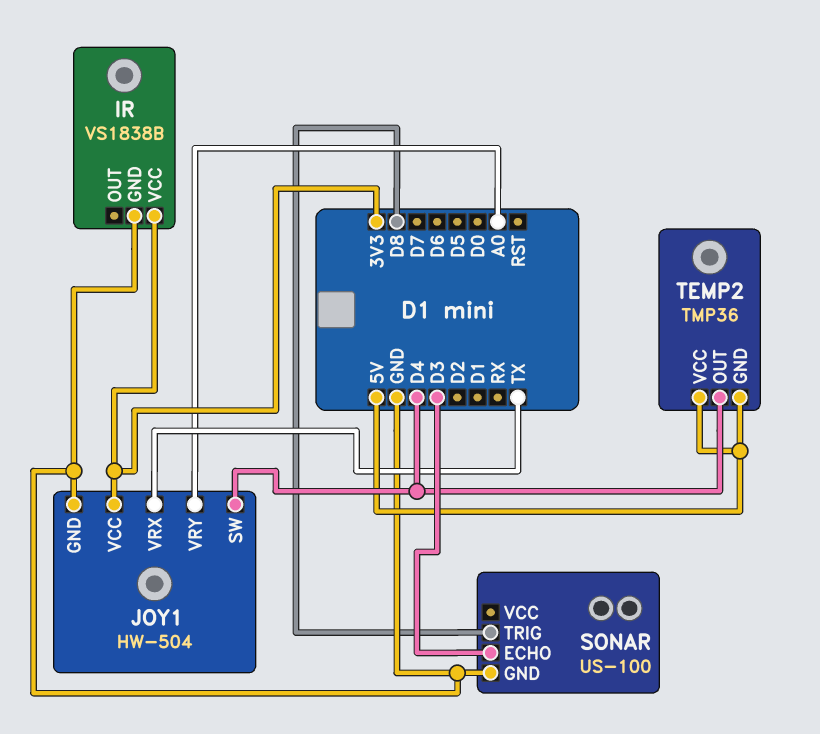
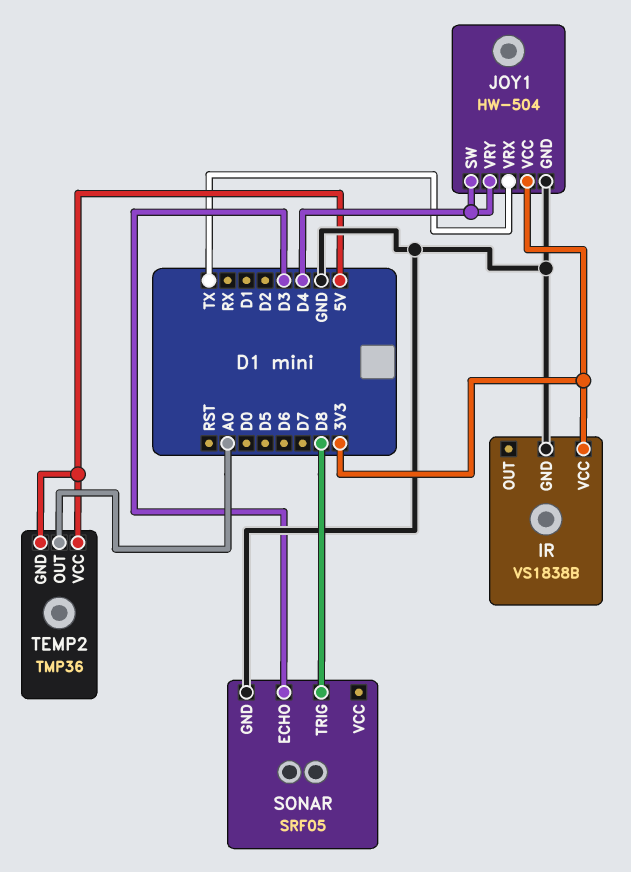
JOY1 pin VRY: A0 -> D4
SONAR: US-100 -> SRF05
TEMP2 pin OUT: D4 -> A0

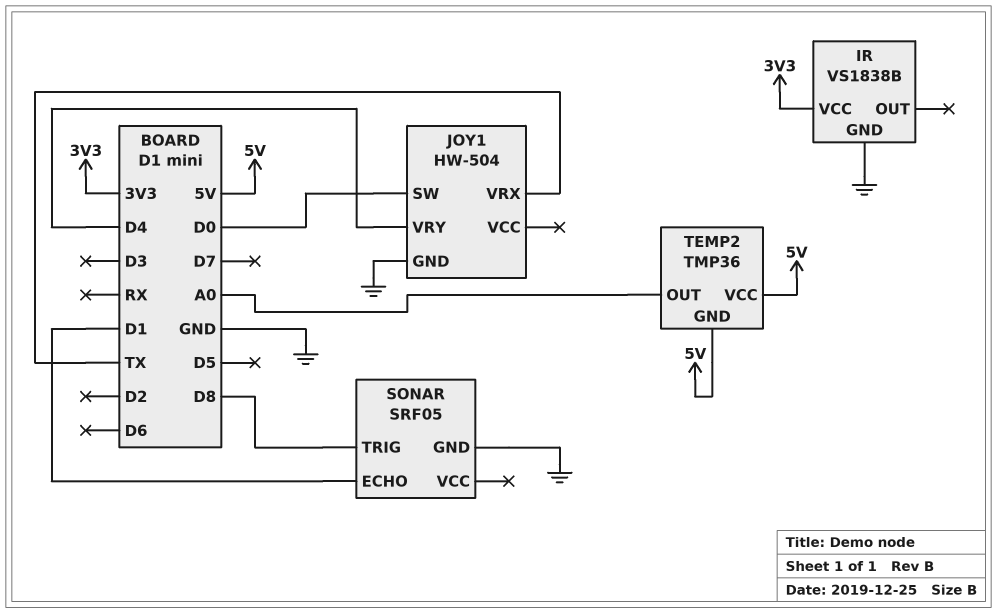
JOY1 pin SW: D4 -> D0
JOY1 pin VCC: 3V3 -> none
SONAR pin ECHO: D3 -> D1

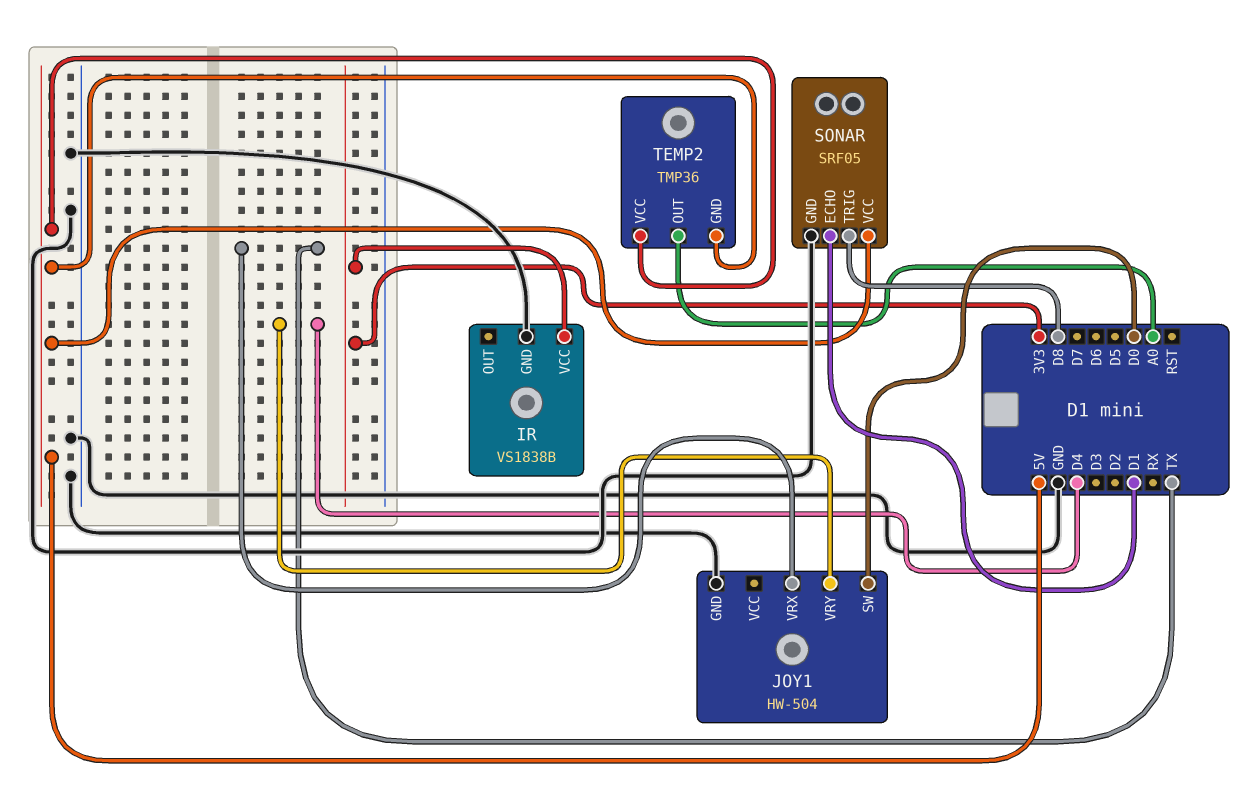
SONAR pin VCC: none -> 5V

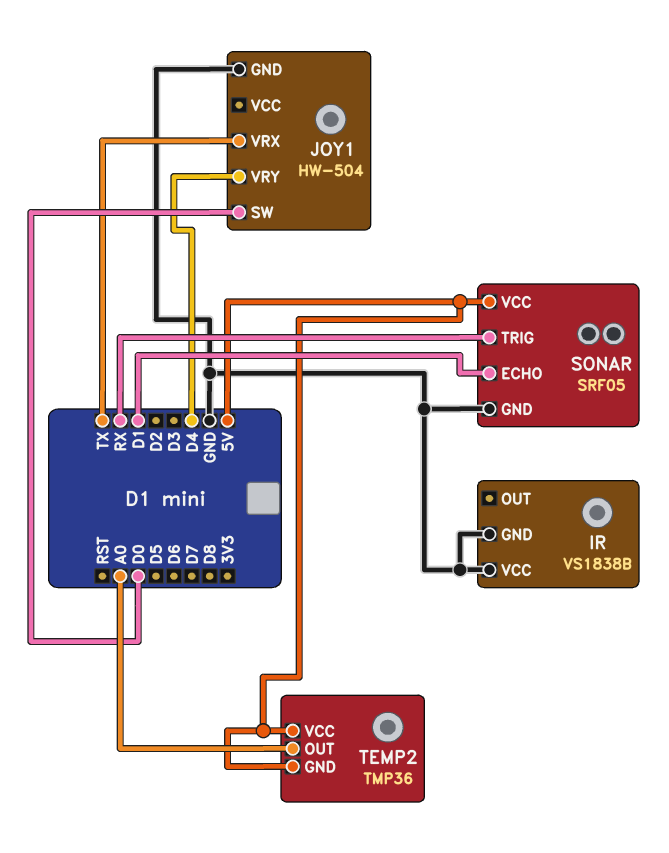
IR pin VCC: 3V3 -> GND
SONAR pin TRIG: D8 -> RX

